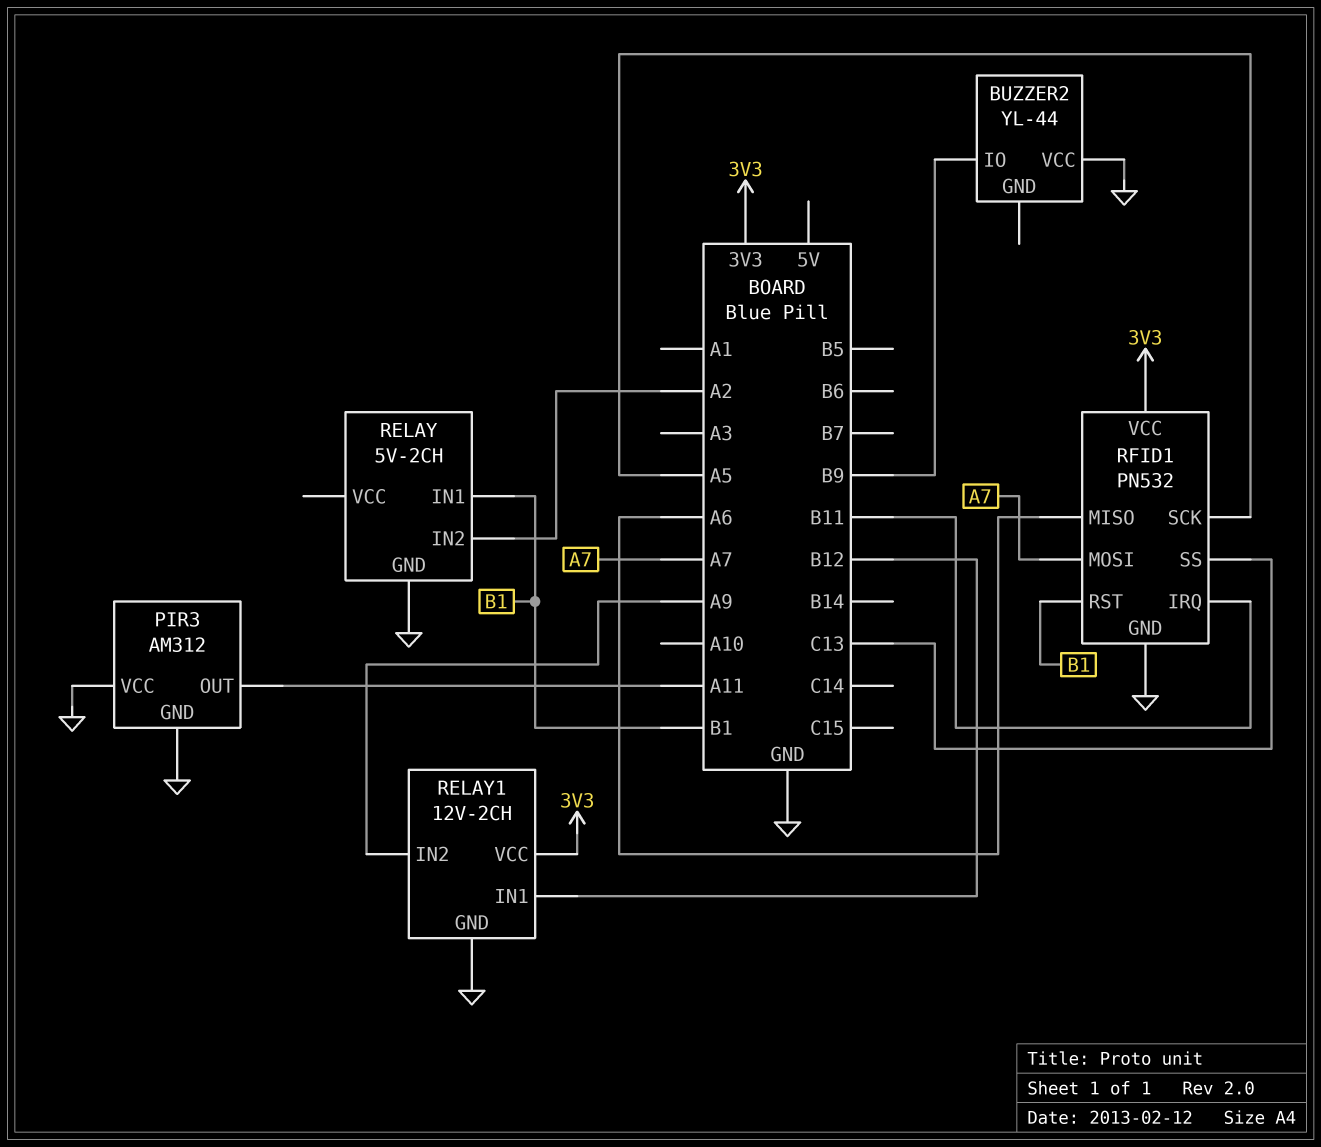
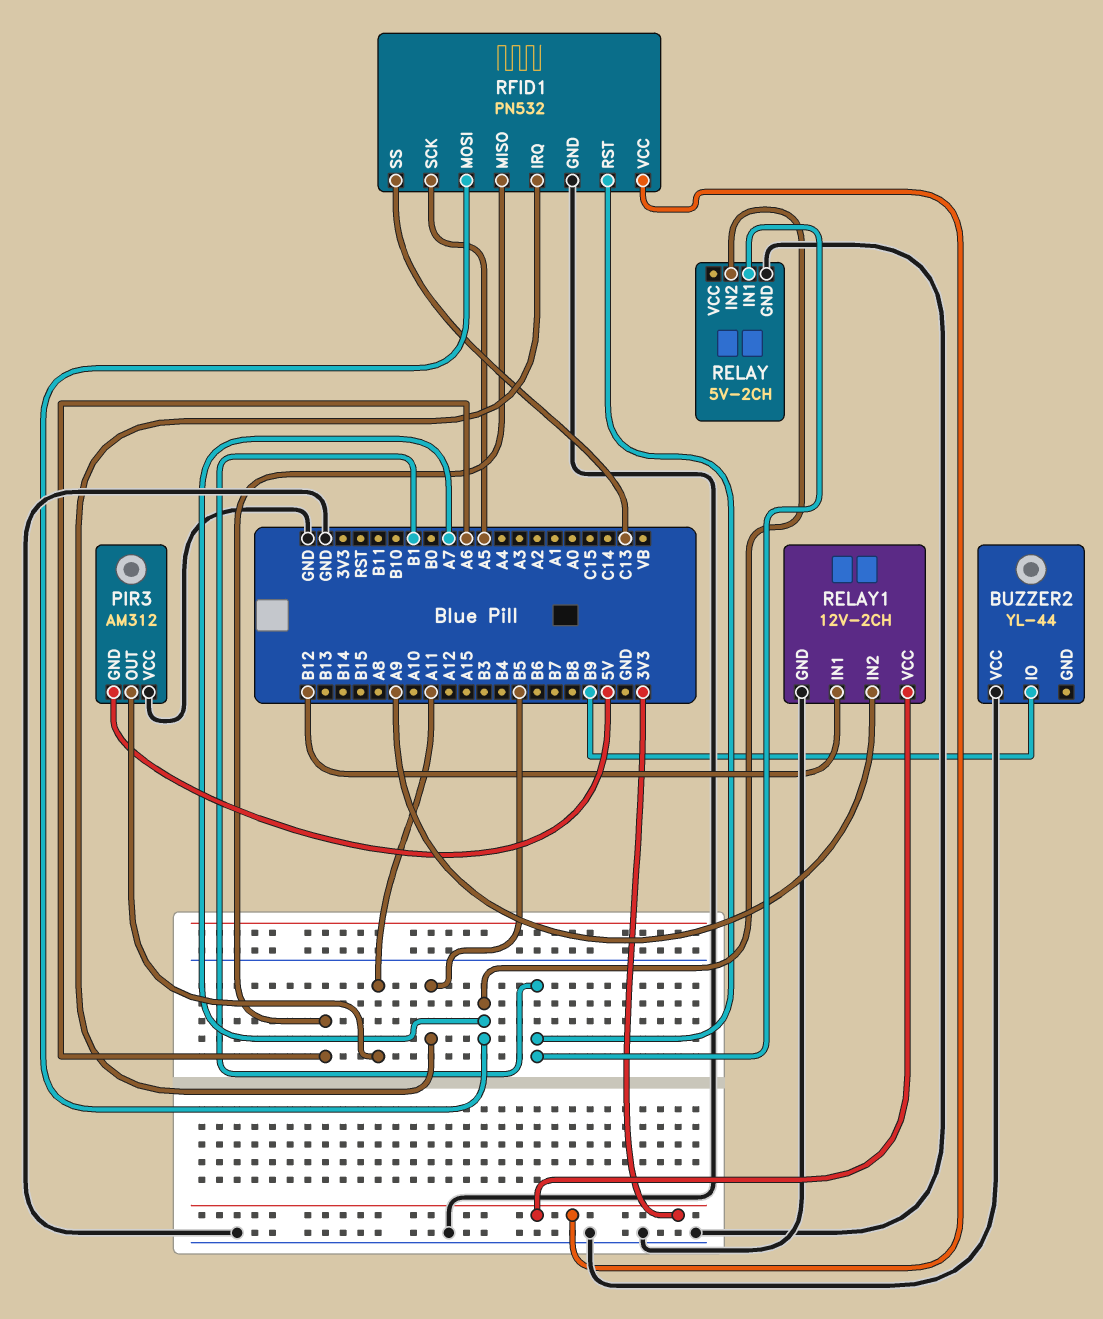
PIR3 pin GND: GND -> 5V
RELAY pin IN2: A2 -> A7
RFID1 pin IRQ: B11 -> B5

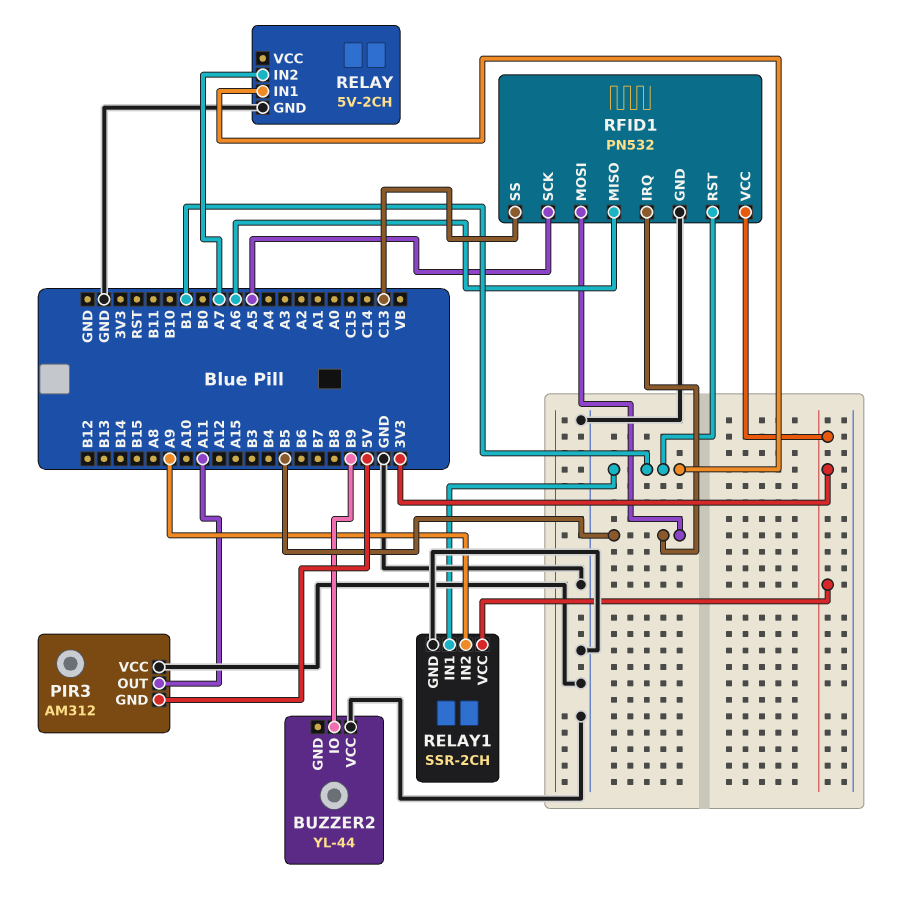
RELAY1: 12V-2CH -> SSR-2CH
RELAY1 pin IN1: B12 -> B1
RFID1 pin MOSI: A7 -> B5

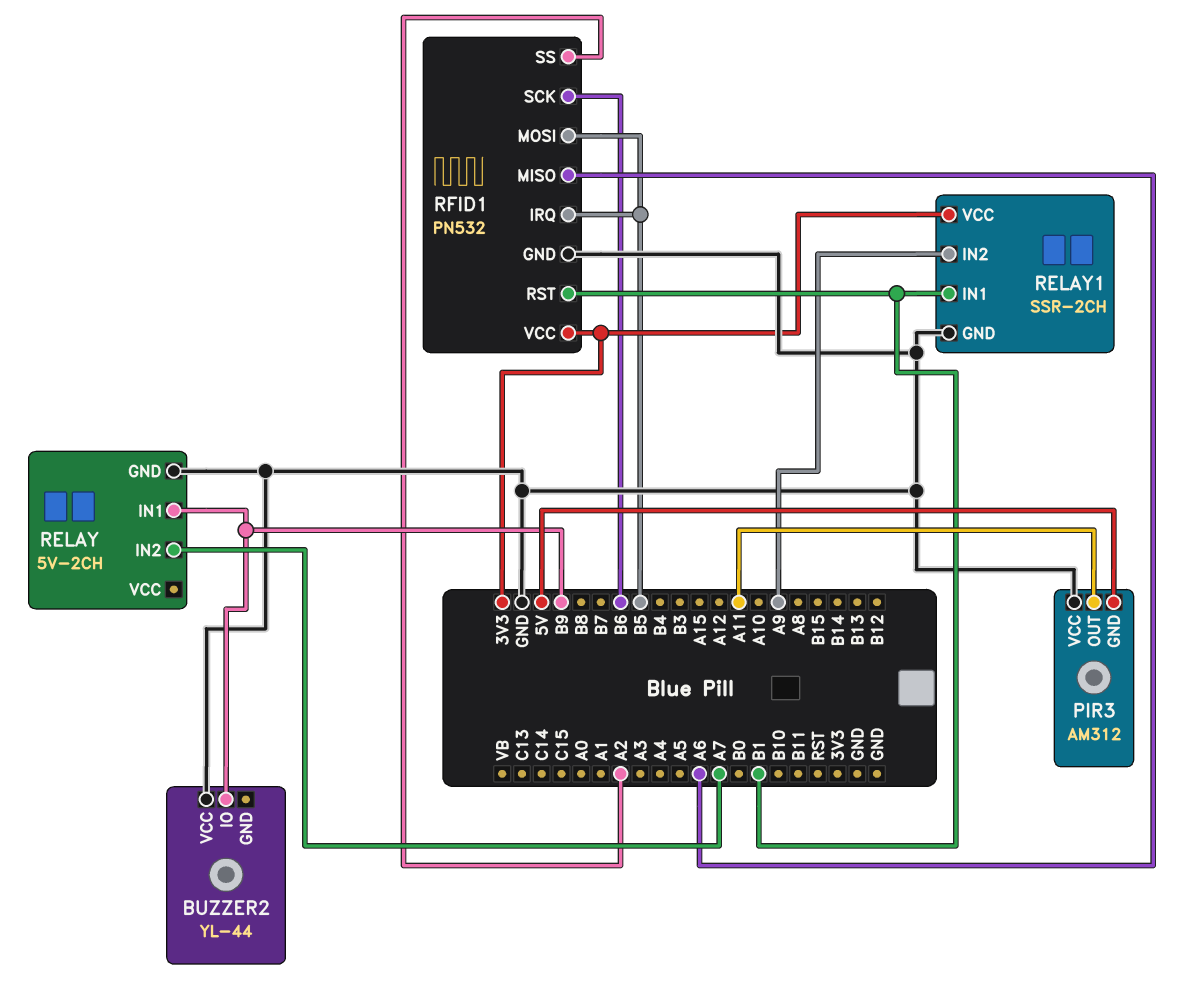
RELAY pin IN1: B1 -> B9
RFID1 pin SCK: A5 -> B6
RFID1 pin SS: C13 -> A2

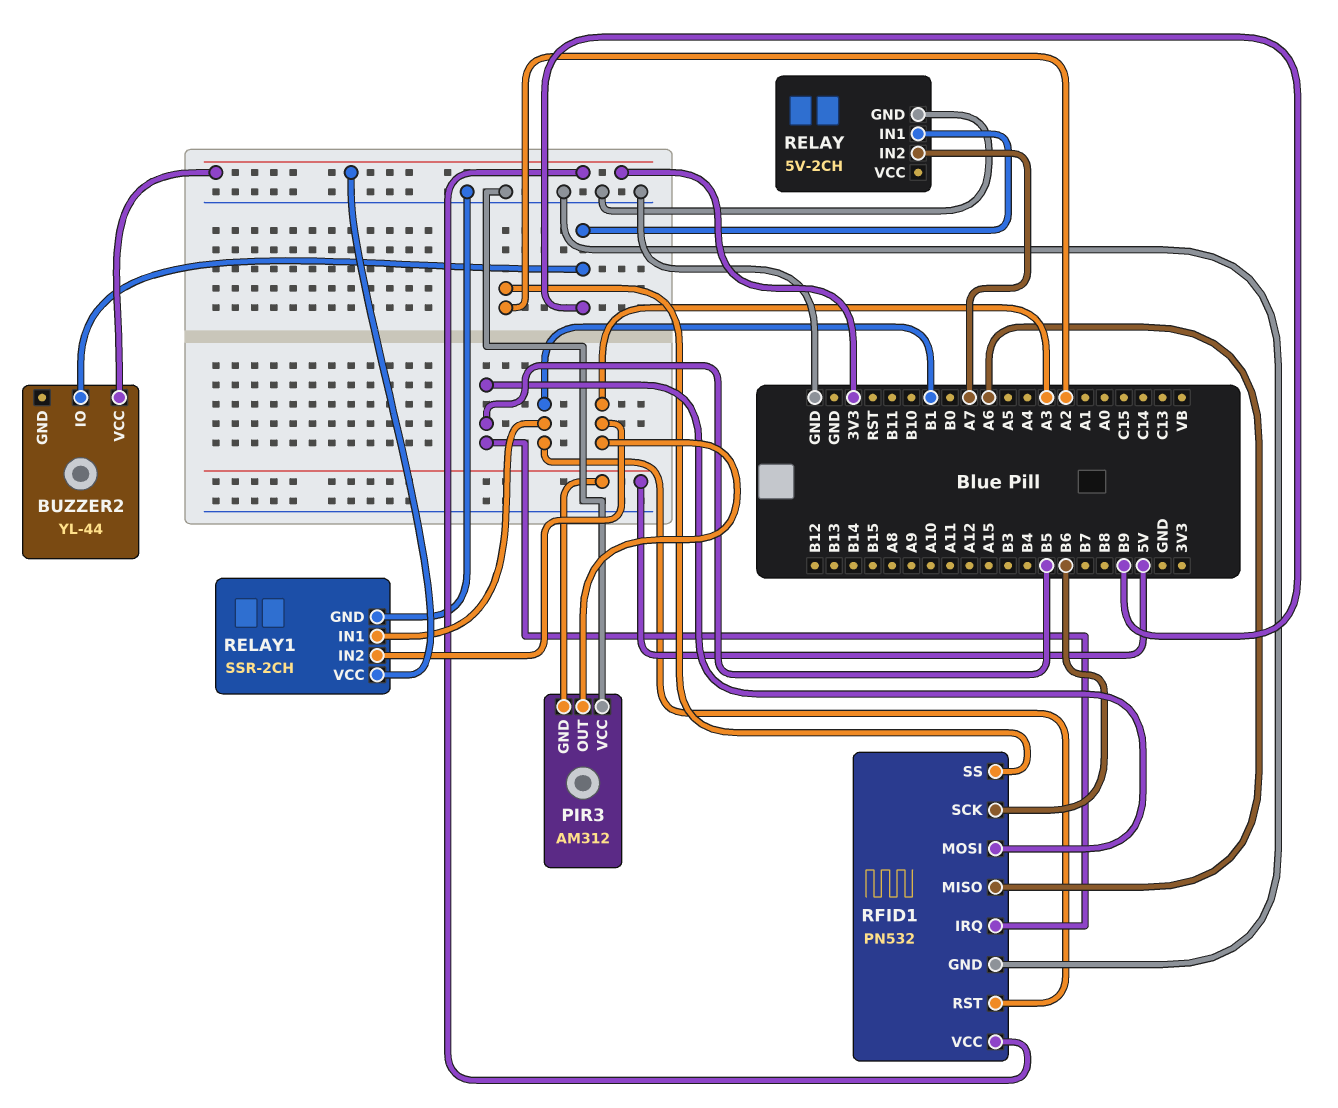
BUZZER2 pin VCC: GND -> 3V3
PIR3 pin OUT: A11 -> A3
RELAY1 pin IN2: A9 -> A3

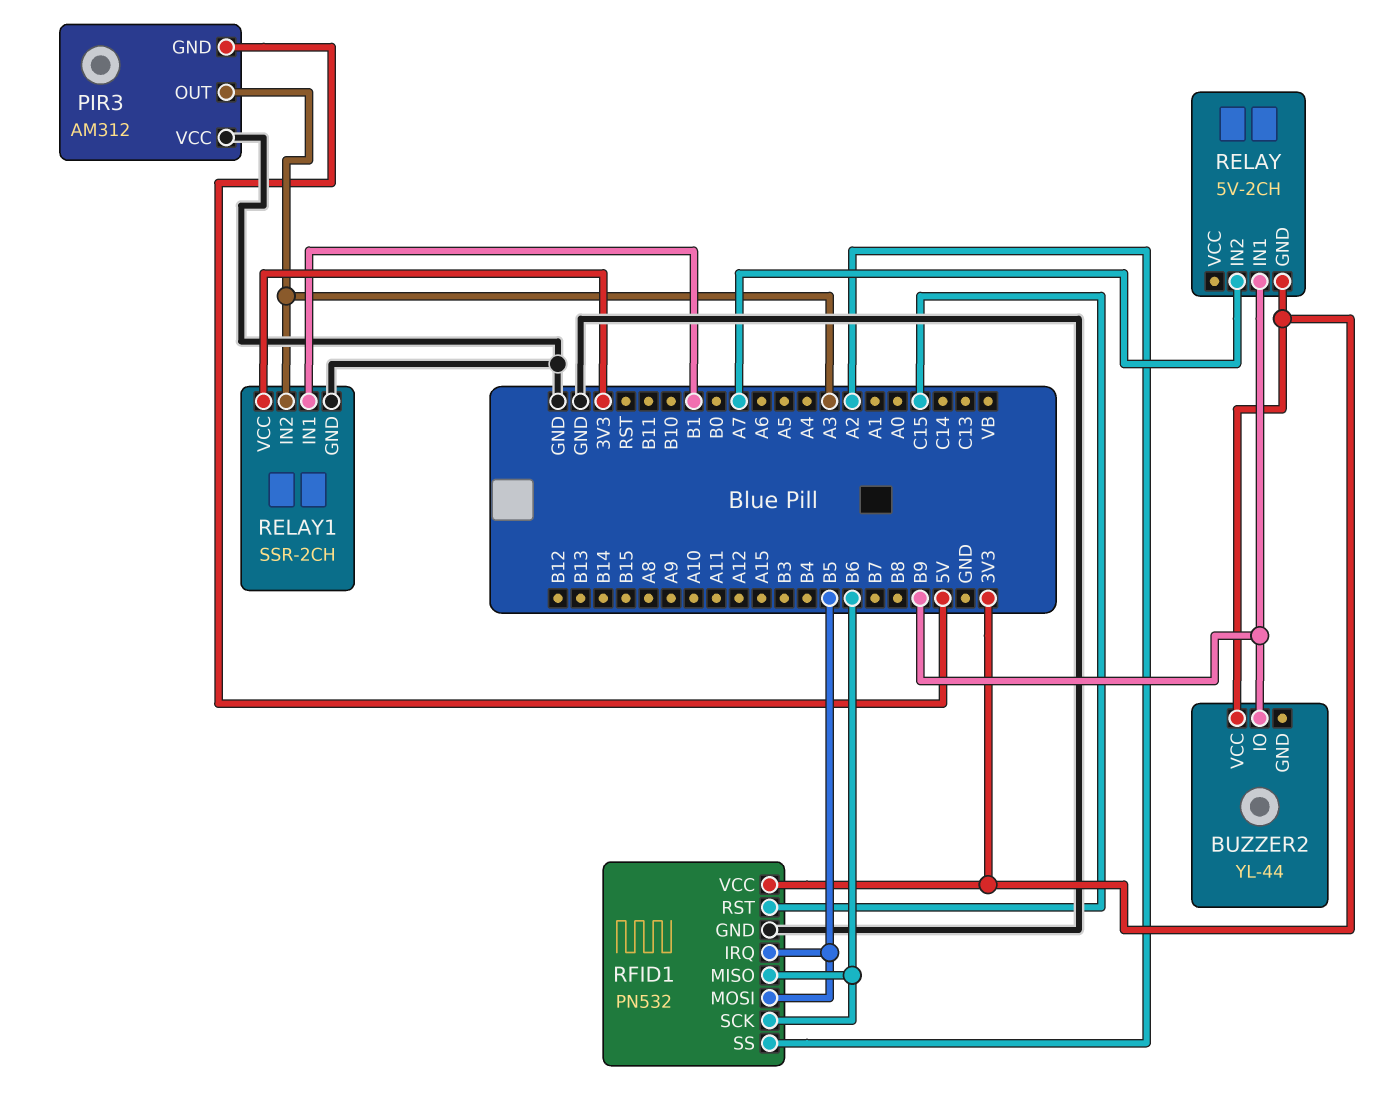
RELAY pin GND: GND -> 3V3
RFID1 pin MISO: A6 -> B6
RFID1 pin RST: B1 -> C15

